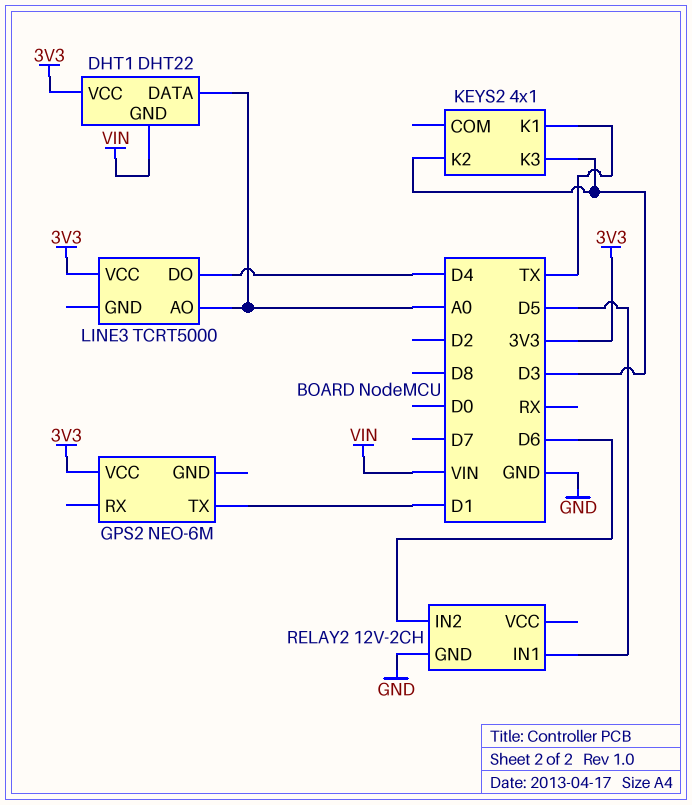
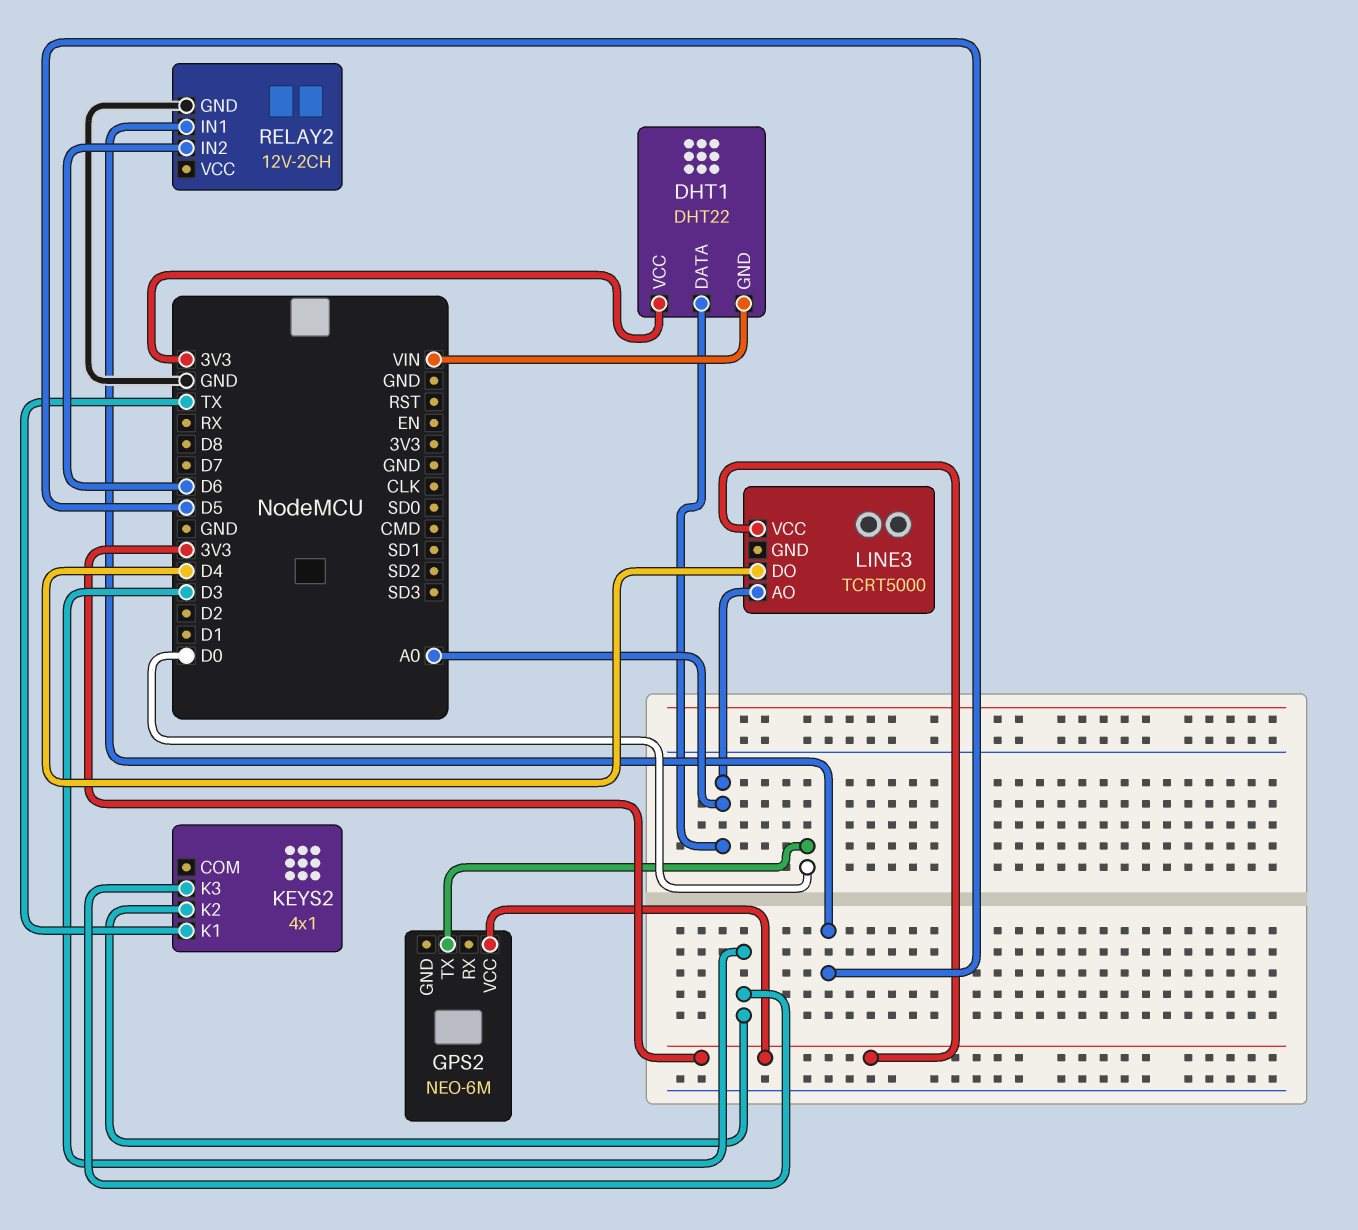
GPS2 pin TX: D1 -> D0

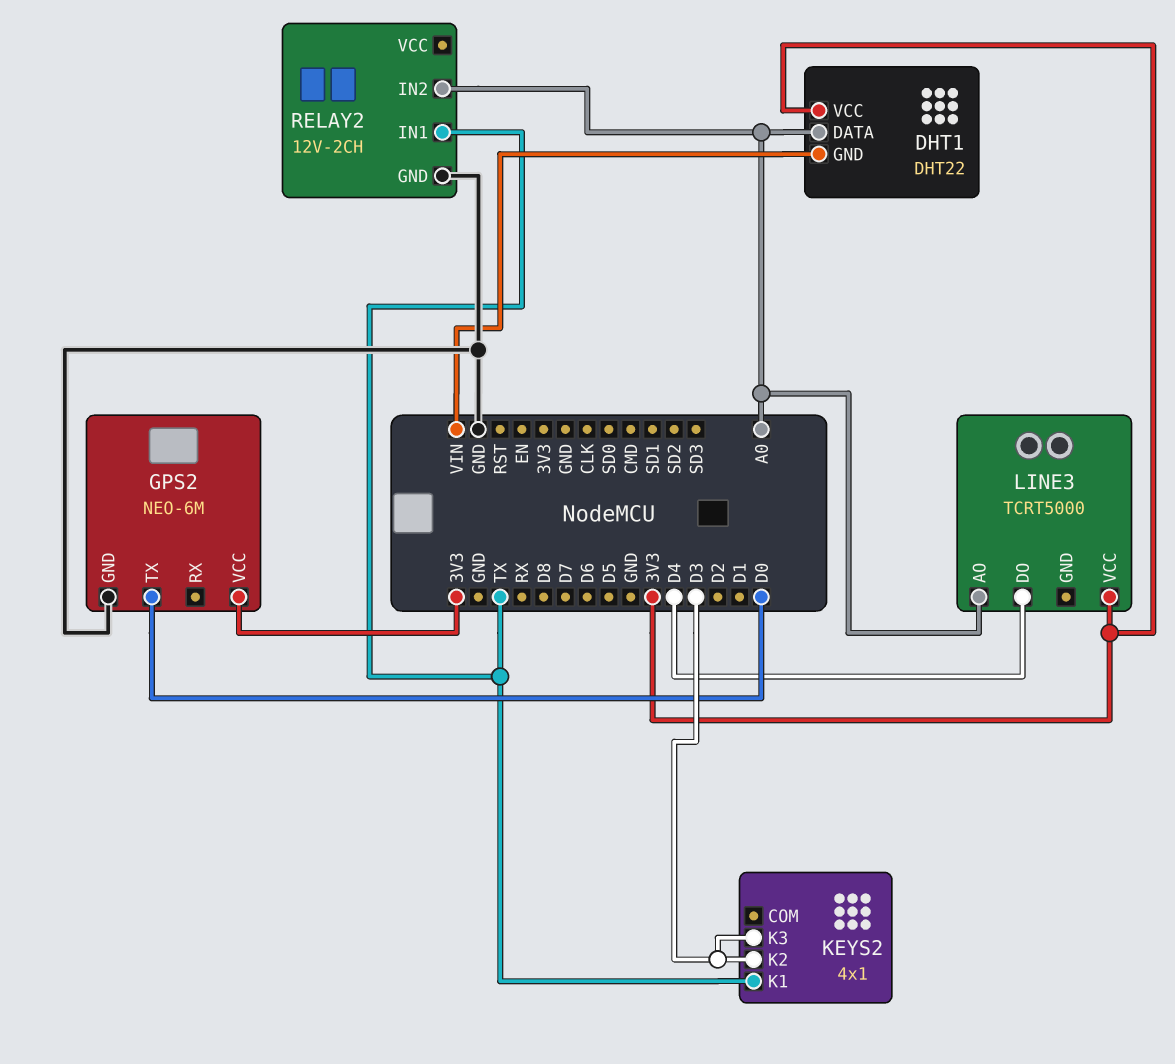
GPS2 pin GND: none -> GND
RELAY2 pin IN1: D5 -> TX
RELAY2 pin IN2: D6 -> A0

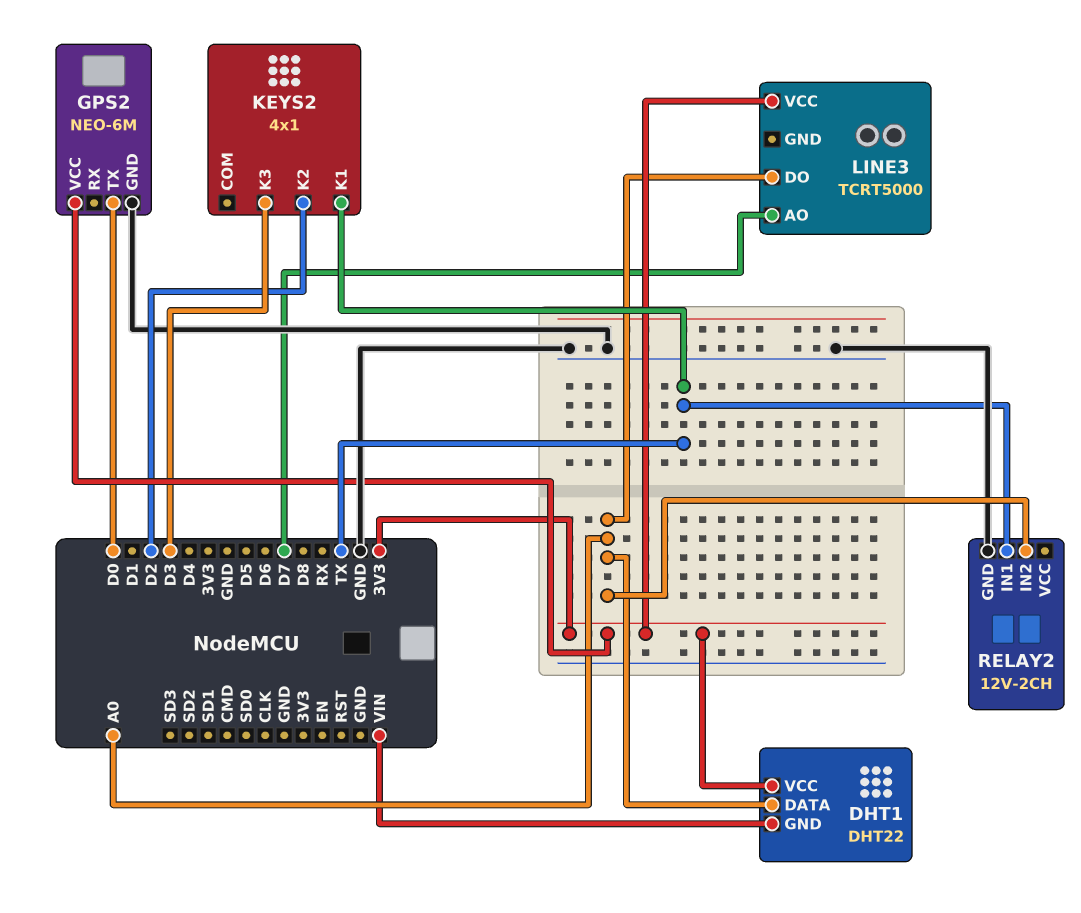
KEYS2 pin K2: D3 -> D2
LINE3 pin AO: A0 -> D7
LINE3 pin DO: D4 -> A0

